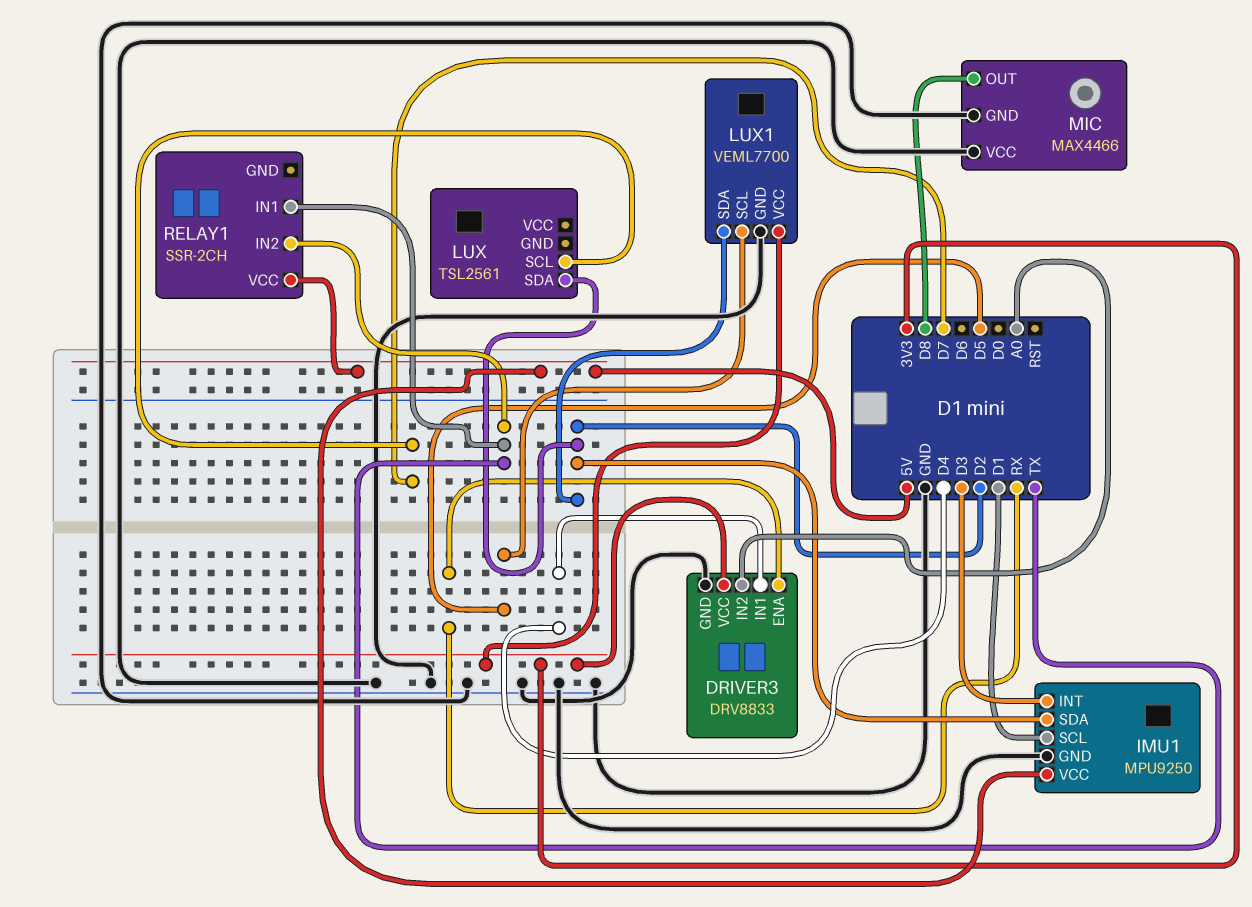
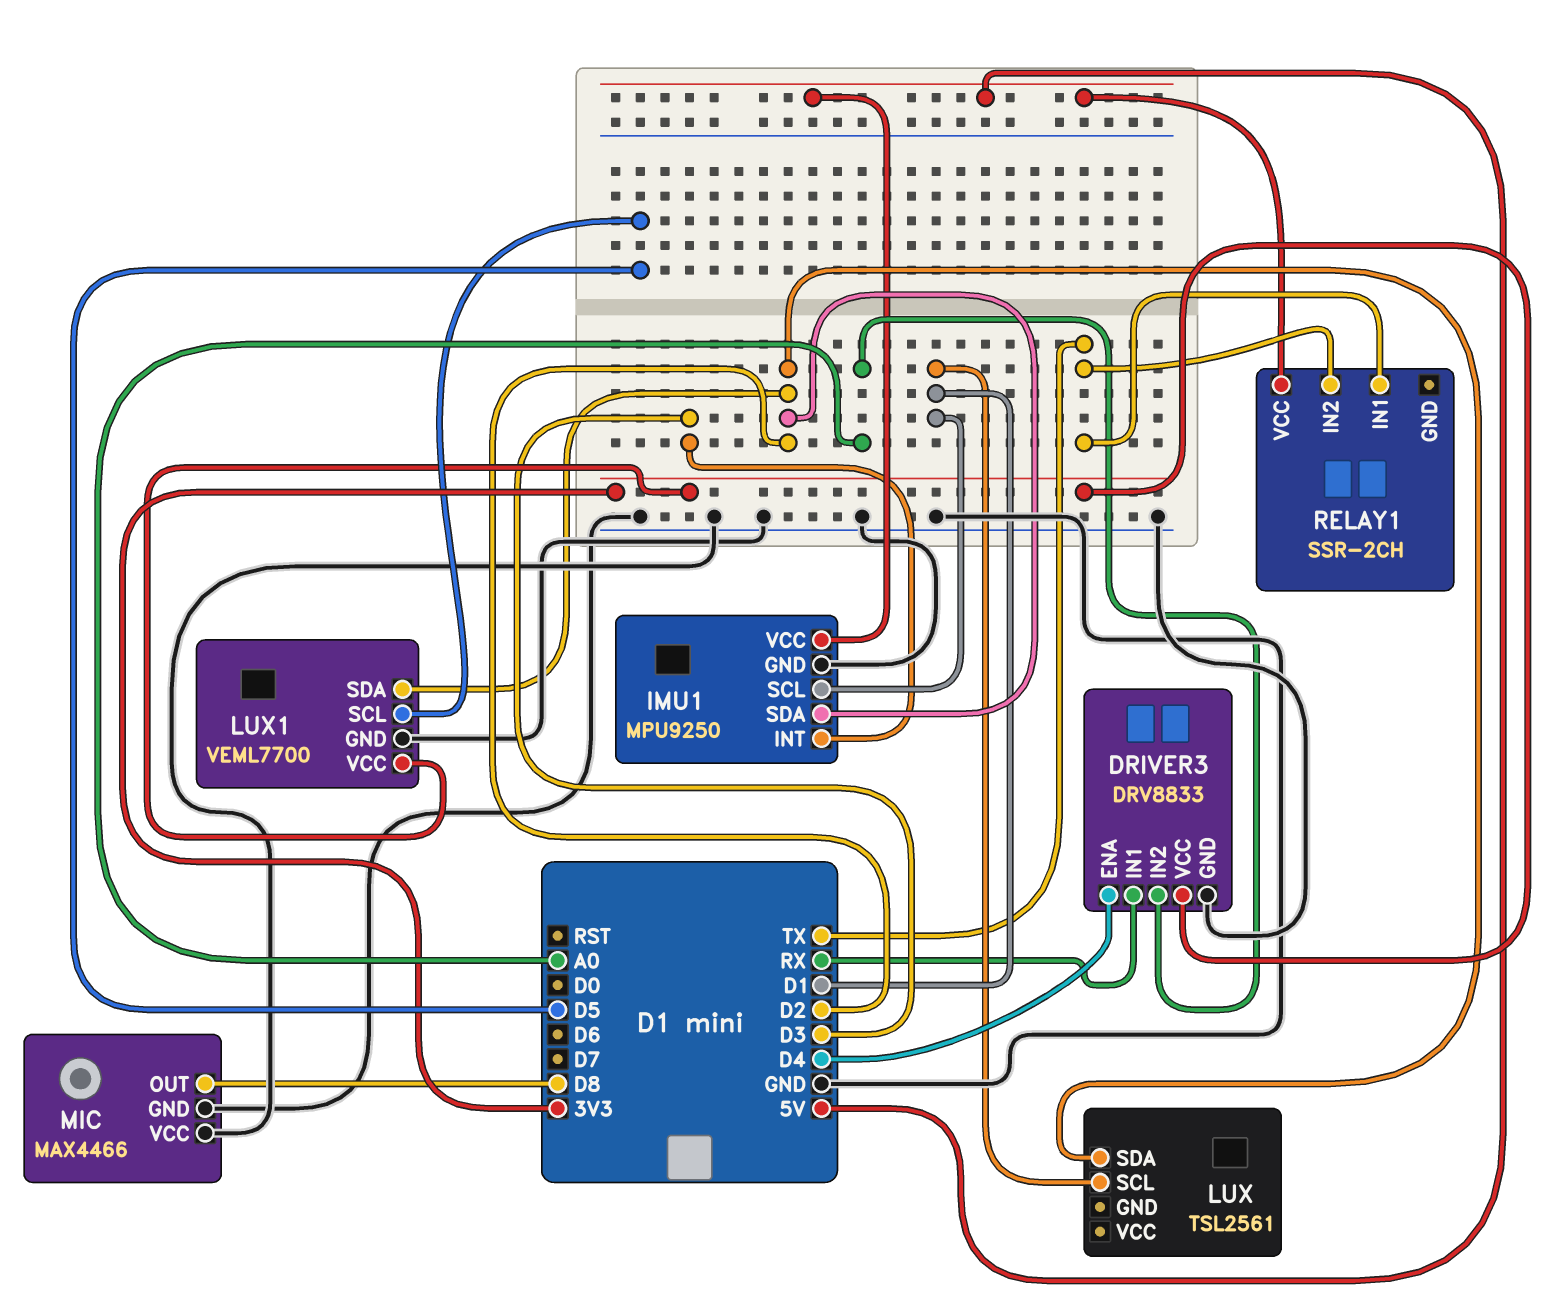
DRIVER3 pin ENA: RX -> D4
DRIVER3 pin IN1: D4 -> RX
LUX pin SCL: D7 -> D1

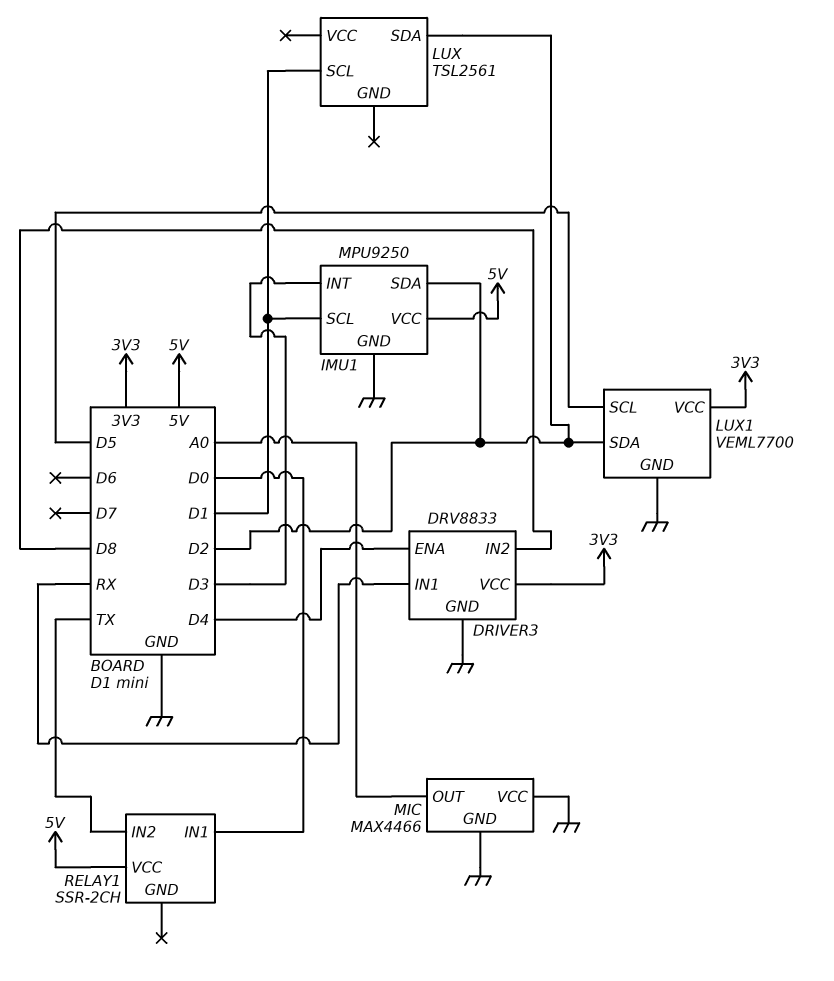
DRIVER3 pin IN2: A0 -> D8
MIC pin OUT: D8 -> A0
RELAY1 pin IN1: TX -> D0

